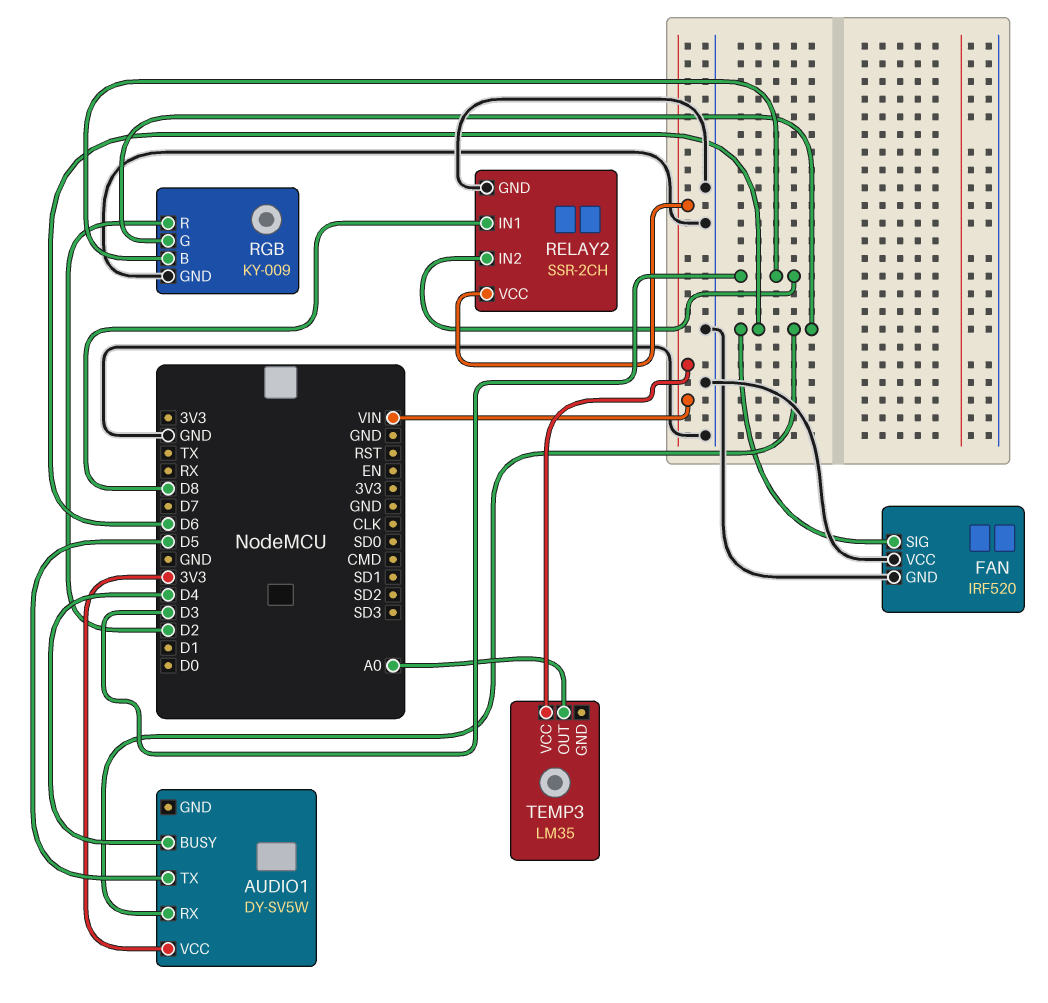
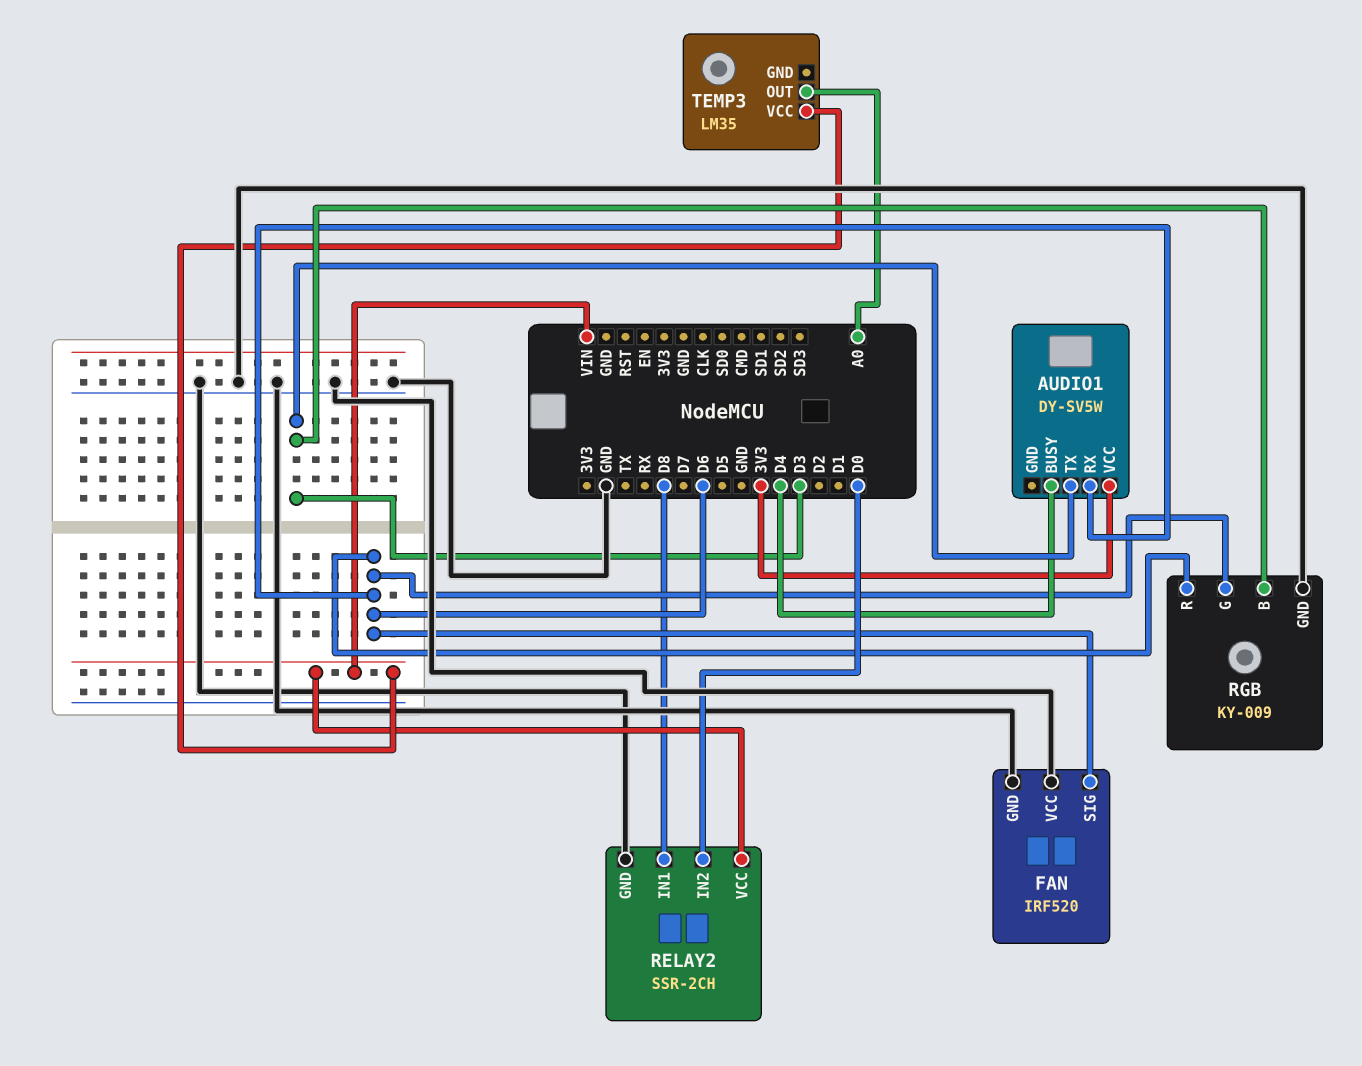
AUDIO1 pin TX: D5 -> D3
RELAY2 pin IN2: D3 -> D0
RGB pin R: D2 -> D6

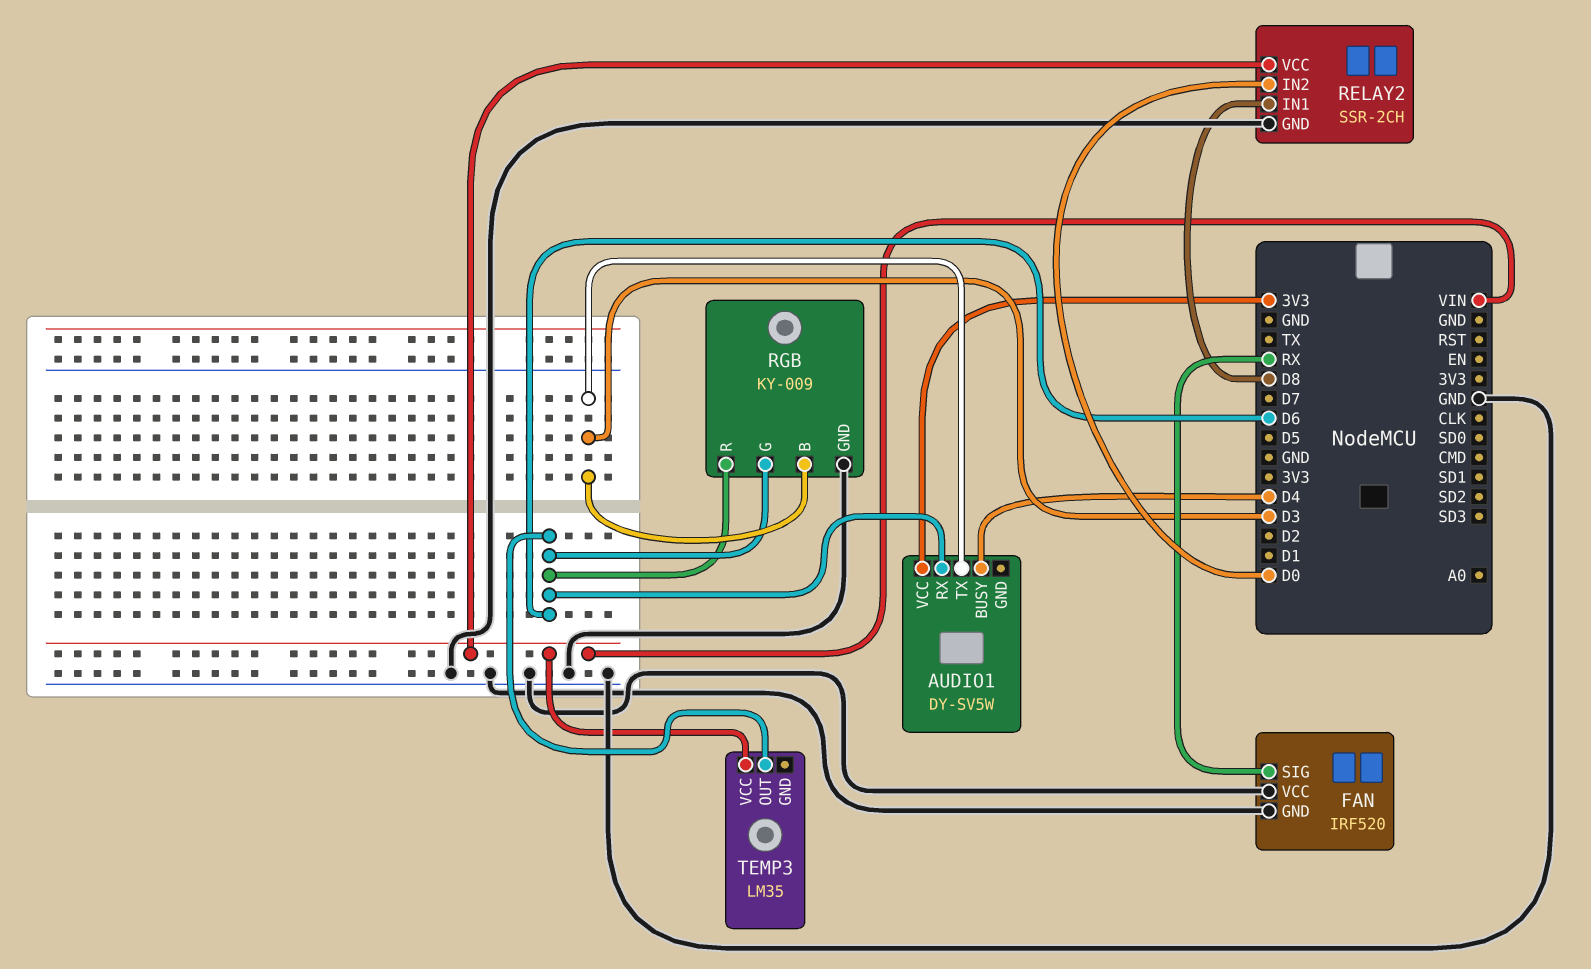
FAN pin SIG: D6 -> RX
TEMP3 pin OUT: A0 -> D6

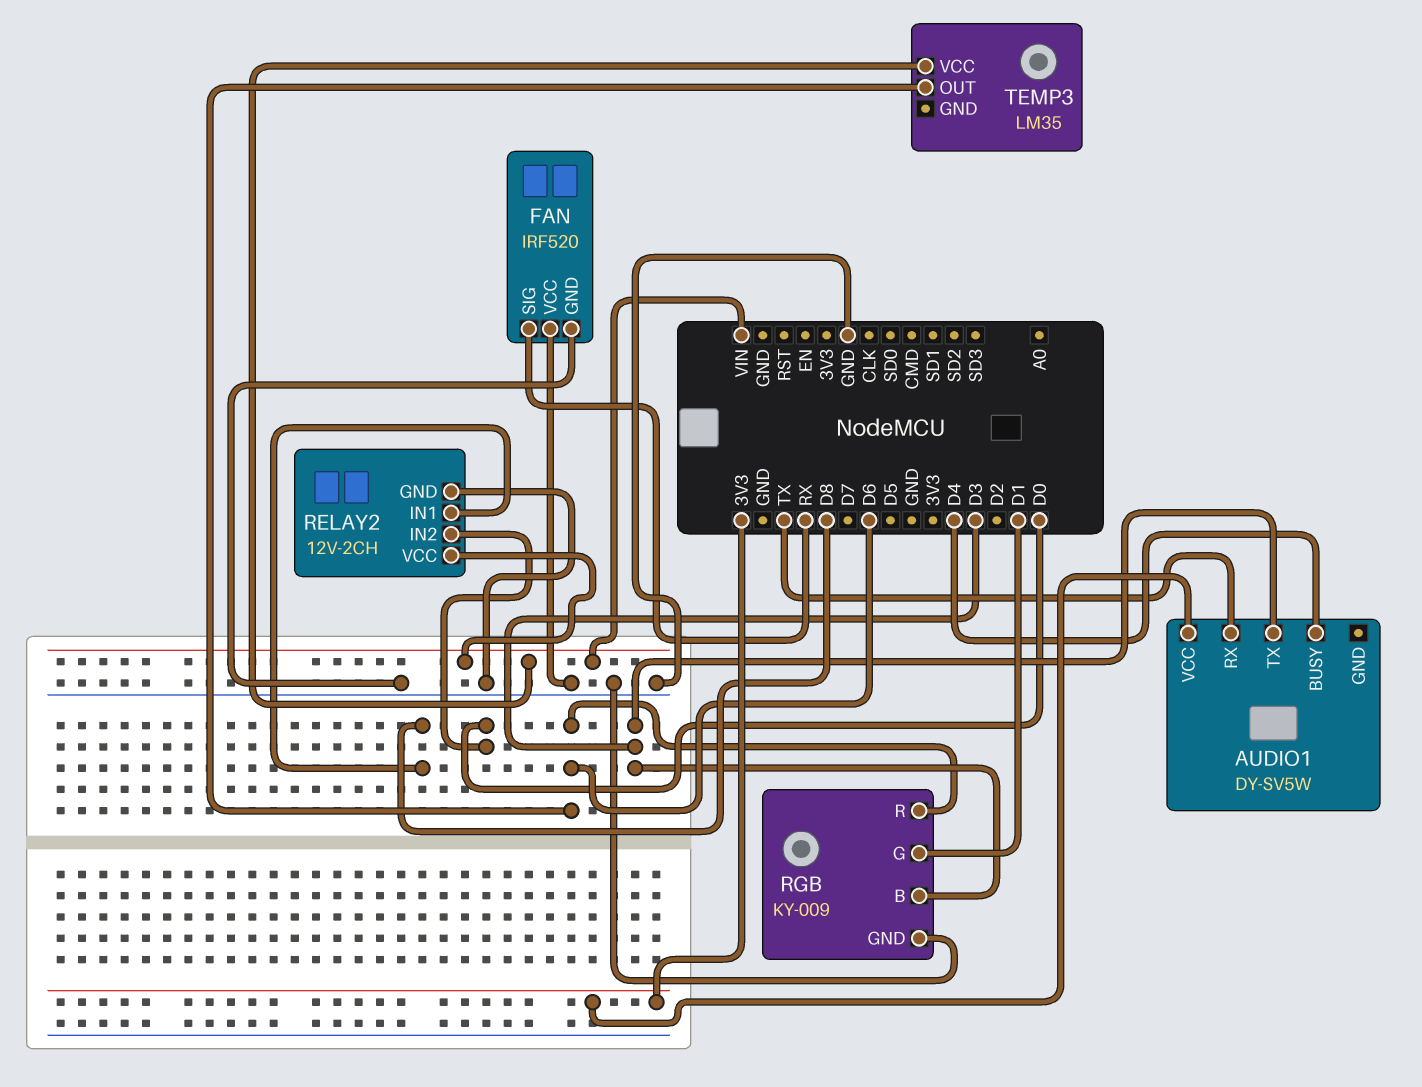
AUDIO1 pin RX: D6 -> TX
RELAY2: SSR-2CH -> 12V-2CH
RGB pin G: D6 -> D1

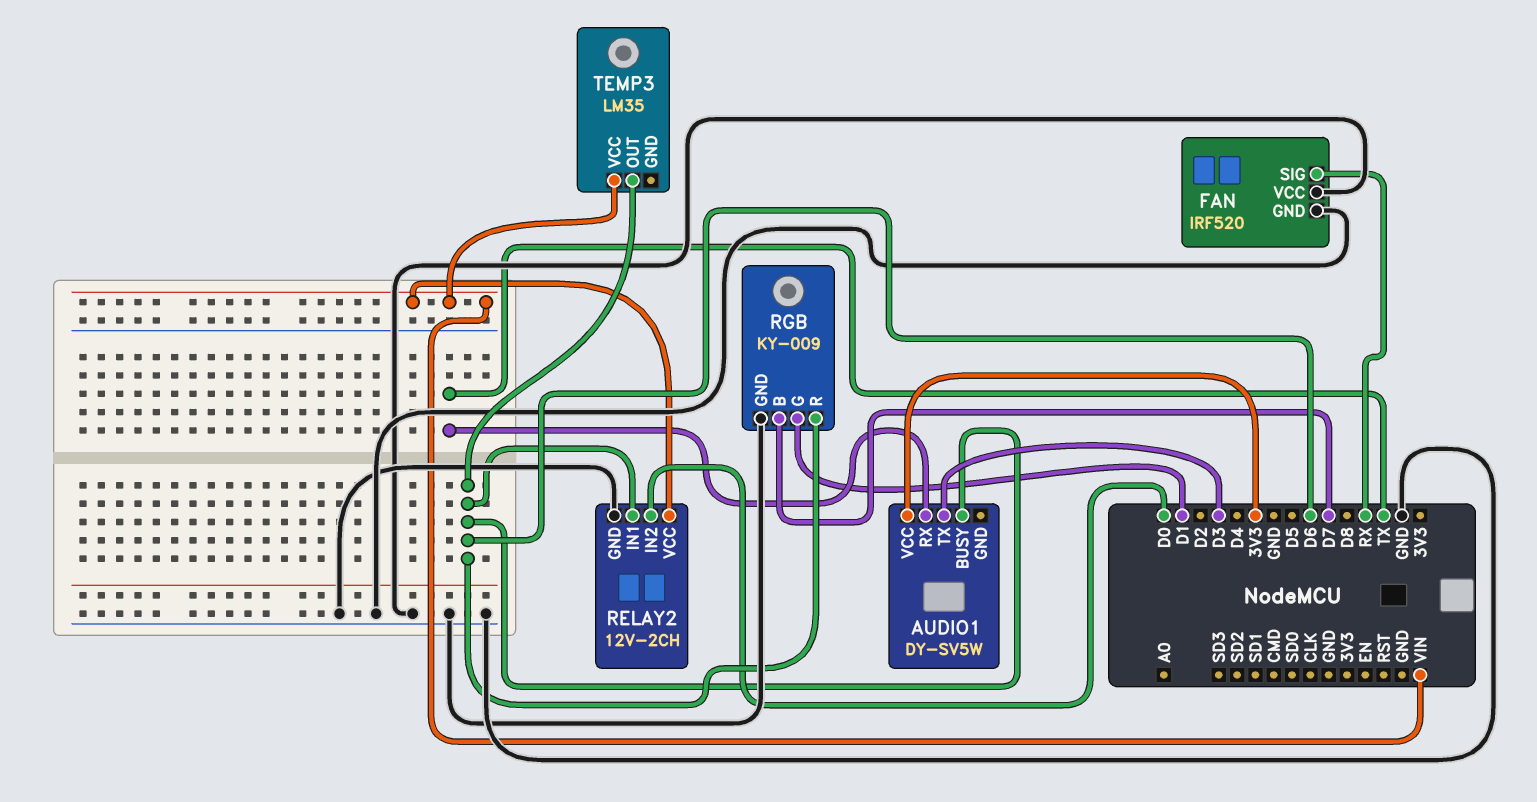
AUDIO1 pin BUSY: D4 -> D6
RELAY2 pin IN1: D8 -> D6
RGB pin B: D3 -> D7

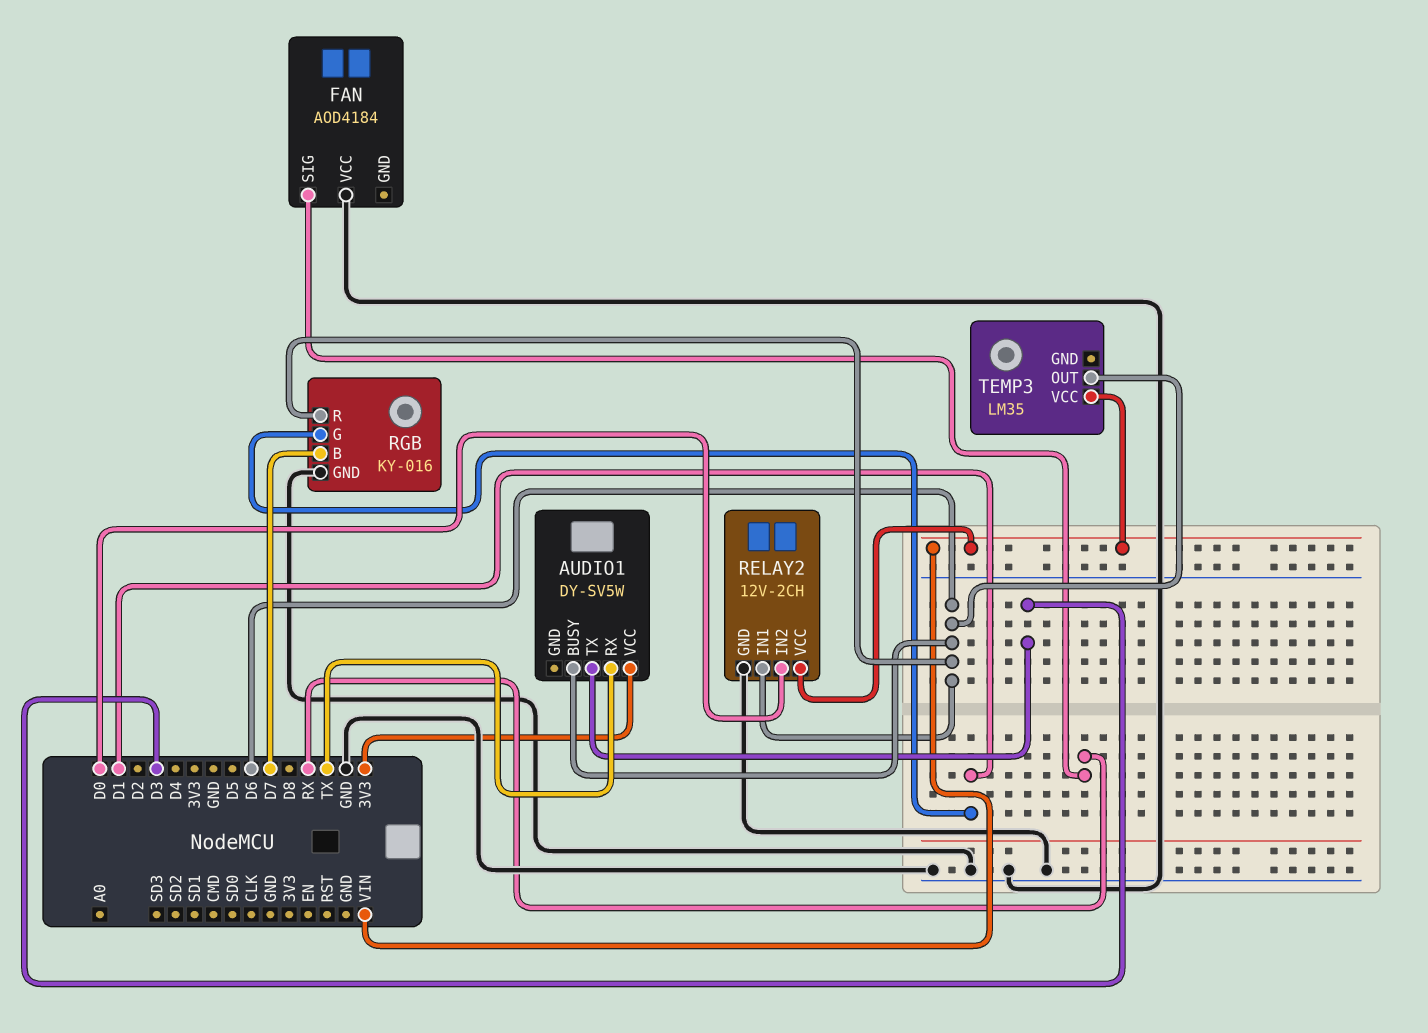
FAN: IRF520 -> AOD4184
FAN pin GND: GND -> none
RGB: KY-009 -> KY-016

